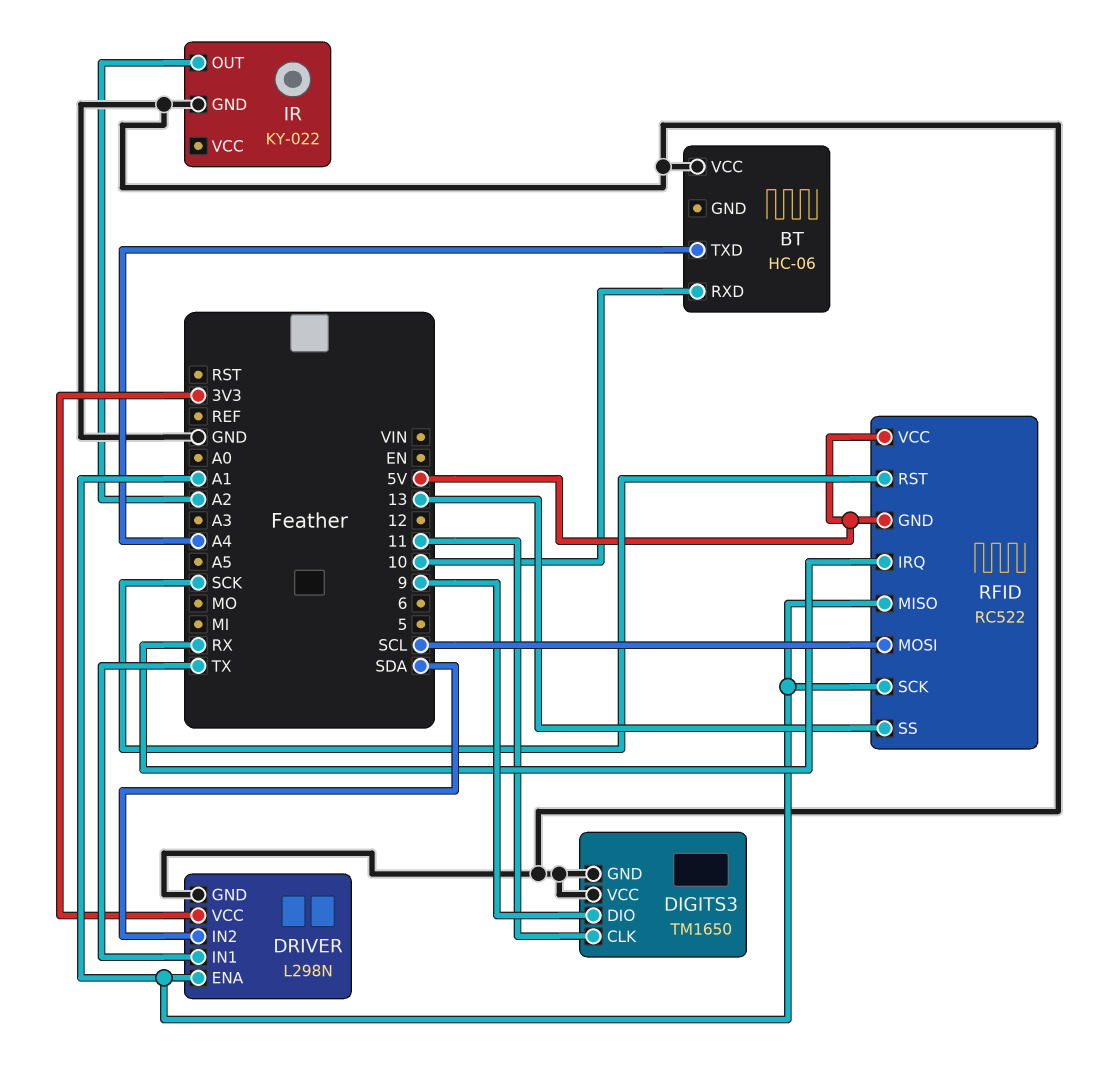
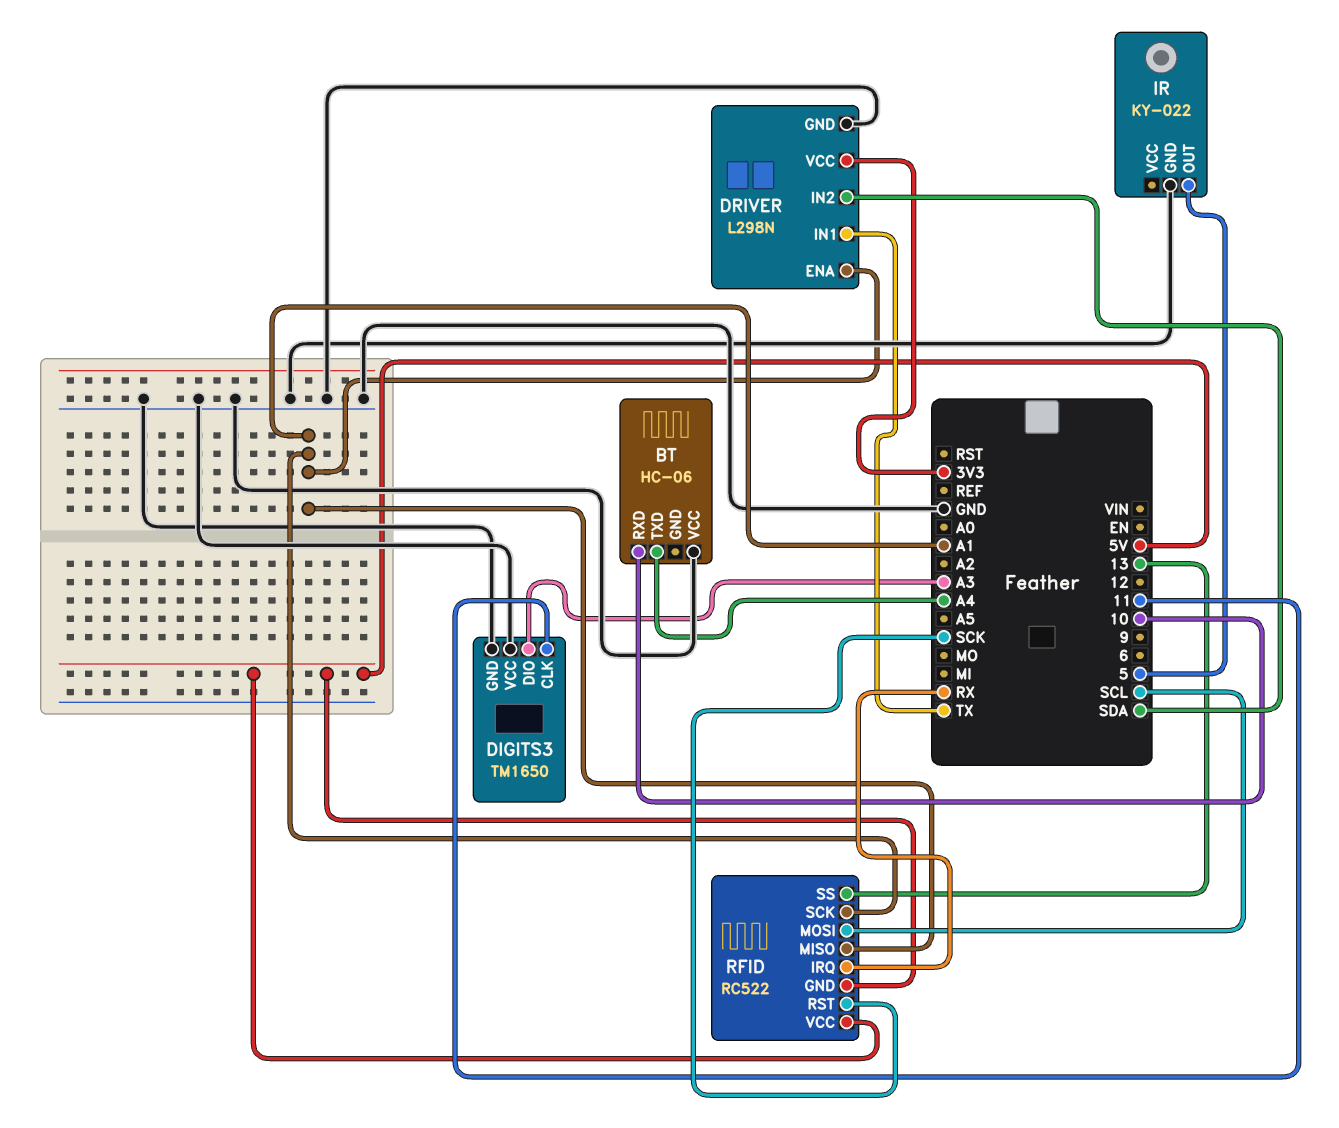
DIGITS3 pin DIO: 9 -> A3
IR pin OUT: A2 -> 5

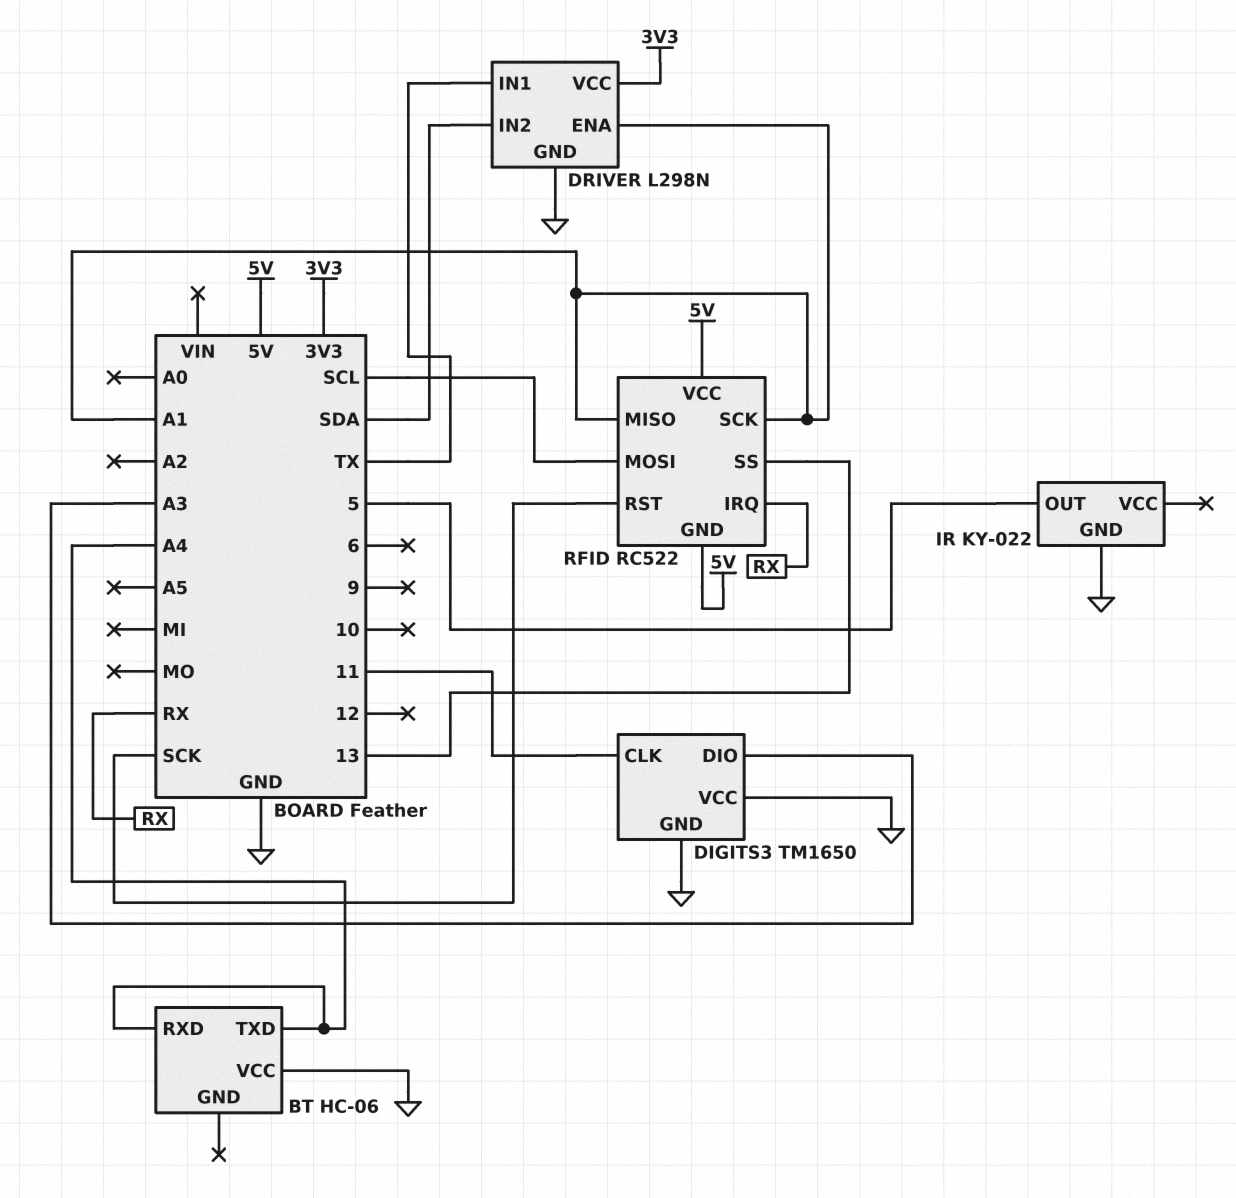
BT pin RXD: 10 -> A4

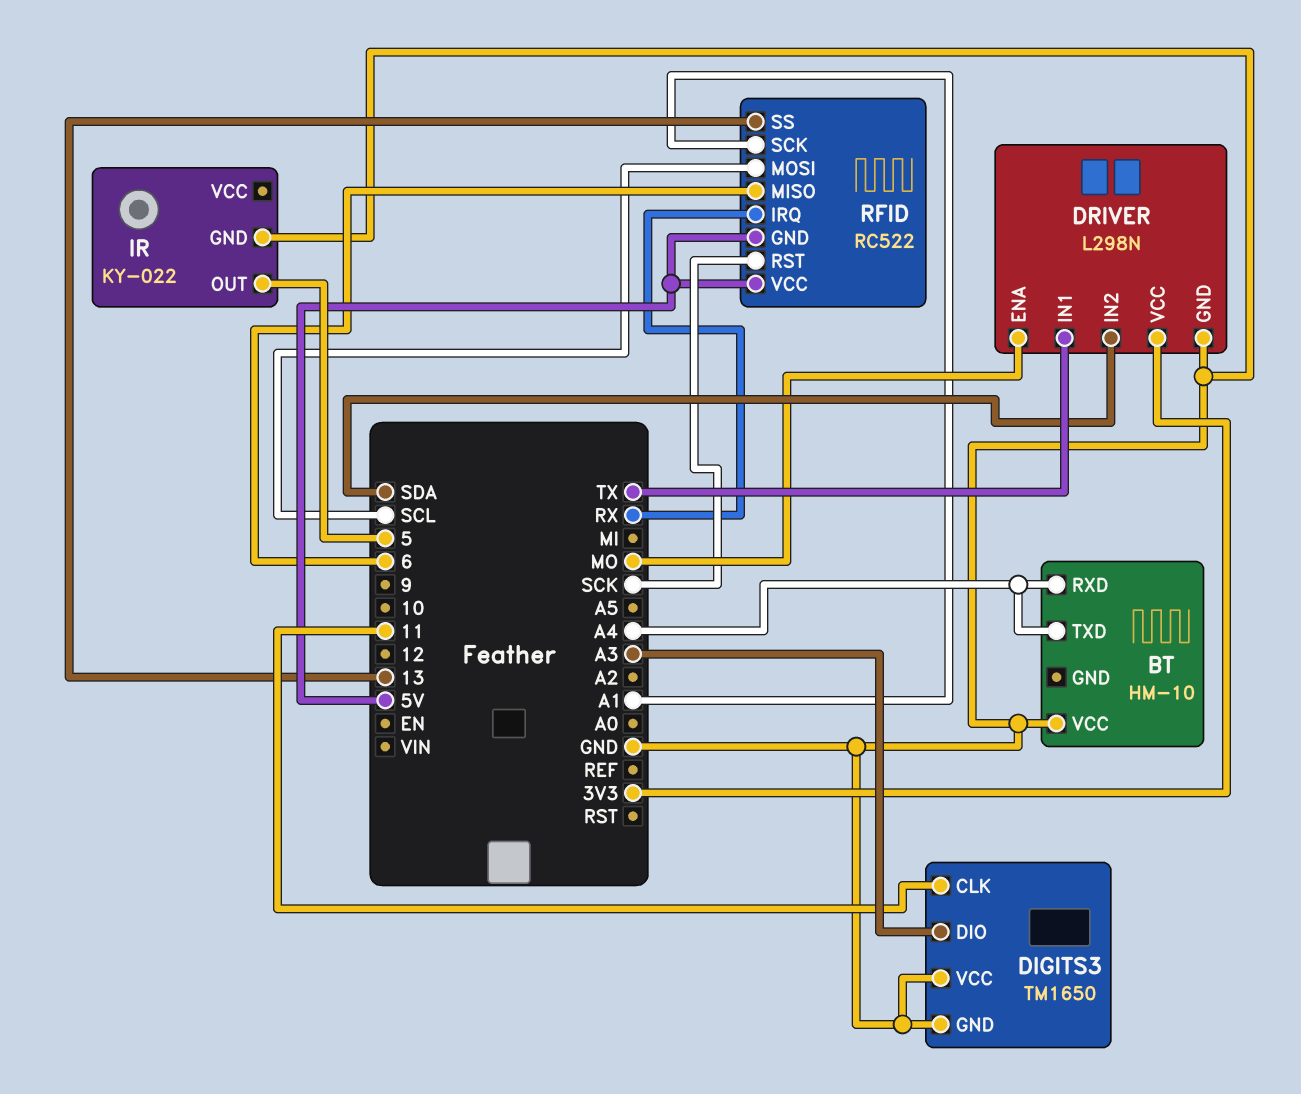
BT: HC-06 -> HM-10
DRIVER pin ENA: A1 -> MO
RFID pin MISO: A1 -> 6

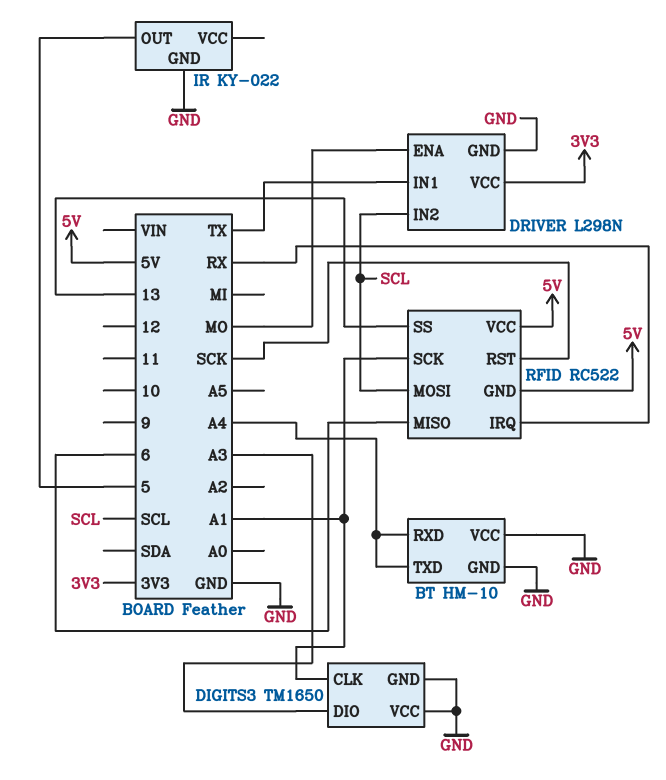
BT pin GND: none -> GND
DIGITS3 pin CLK: 11 -> A1
DRIVER pin IN2: SDA -> SCL

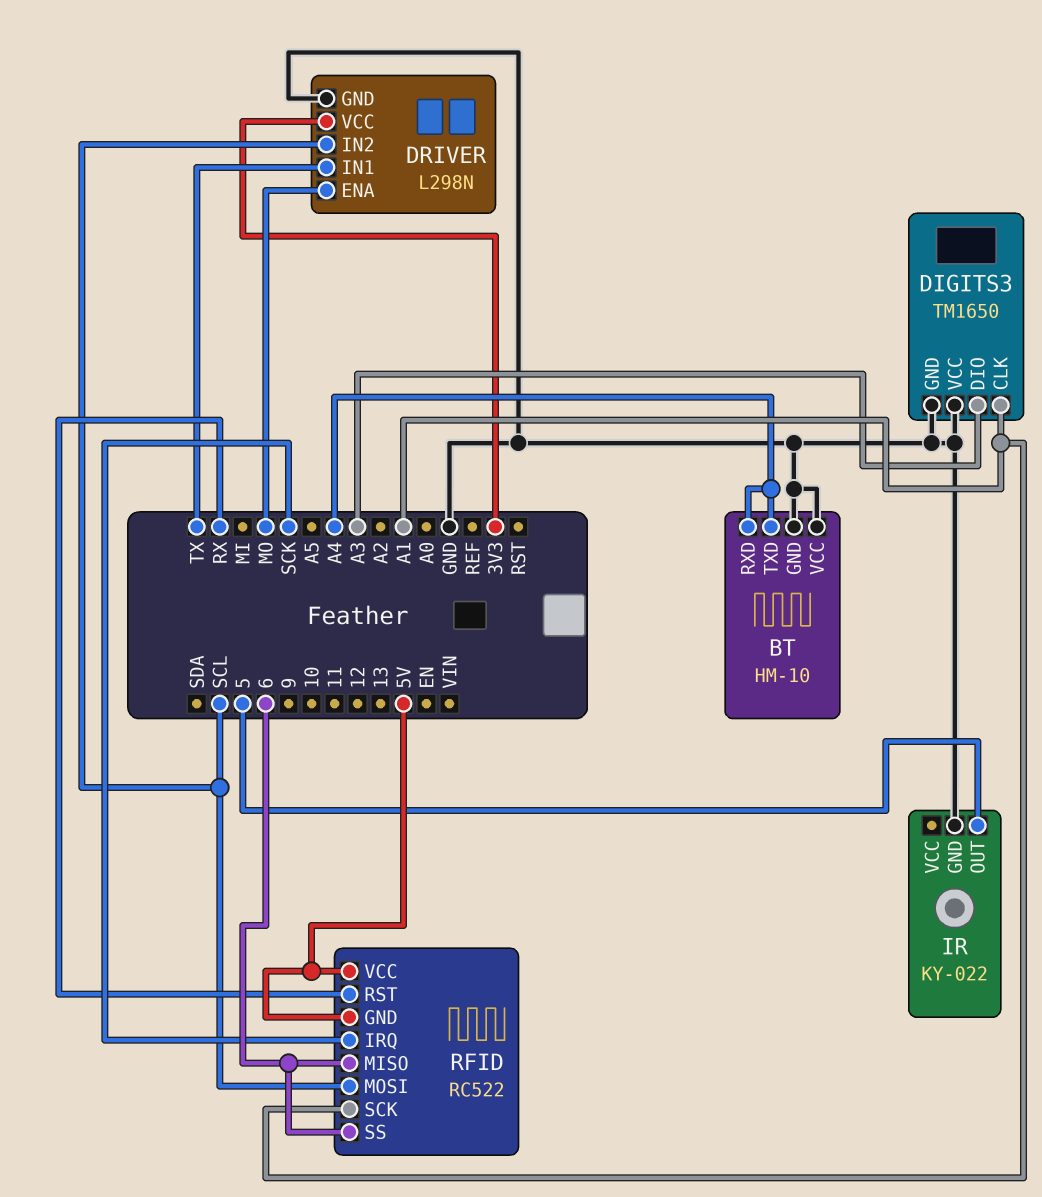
RFID pin IRQ: RX -> SCK
RFID pin RST: SCK -> RX
RFID pin SS: 13 -> 6

